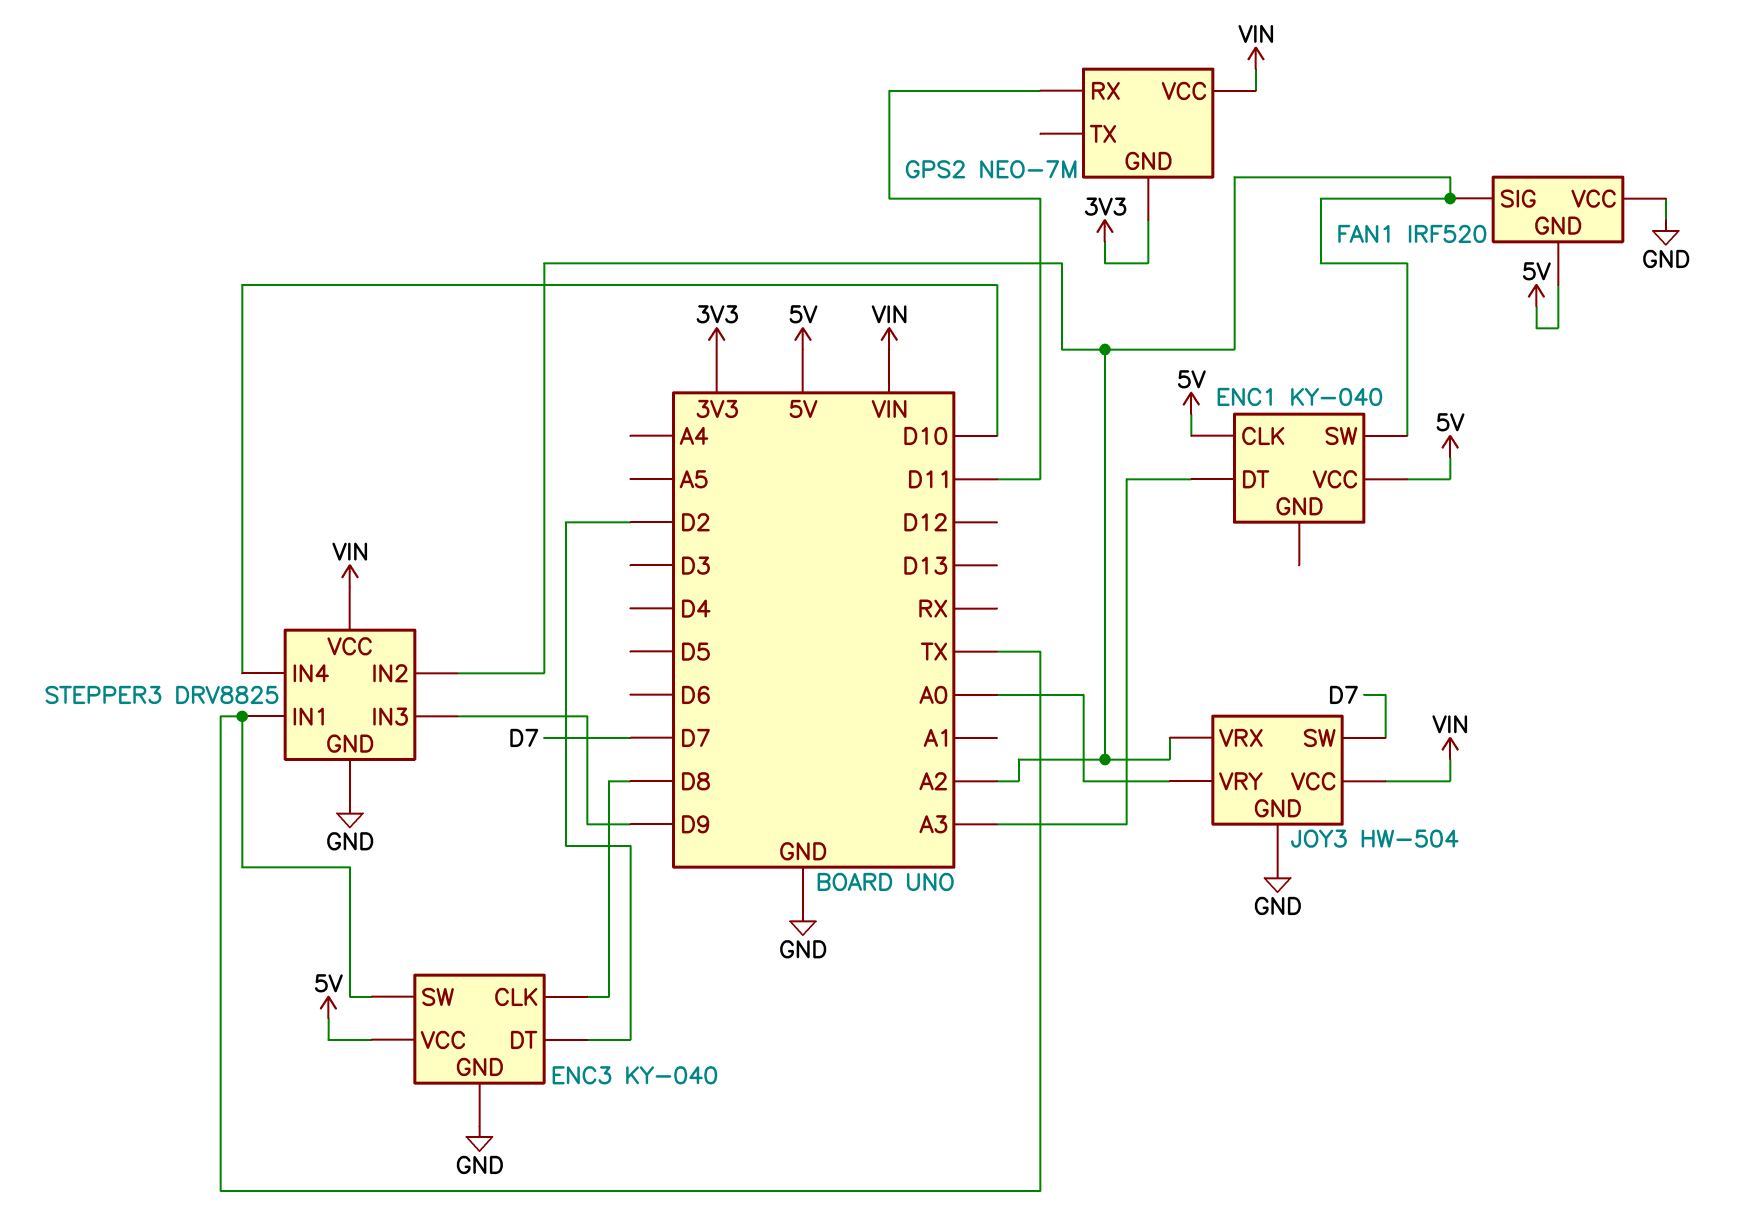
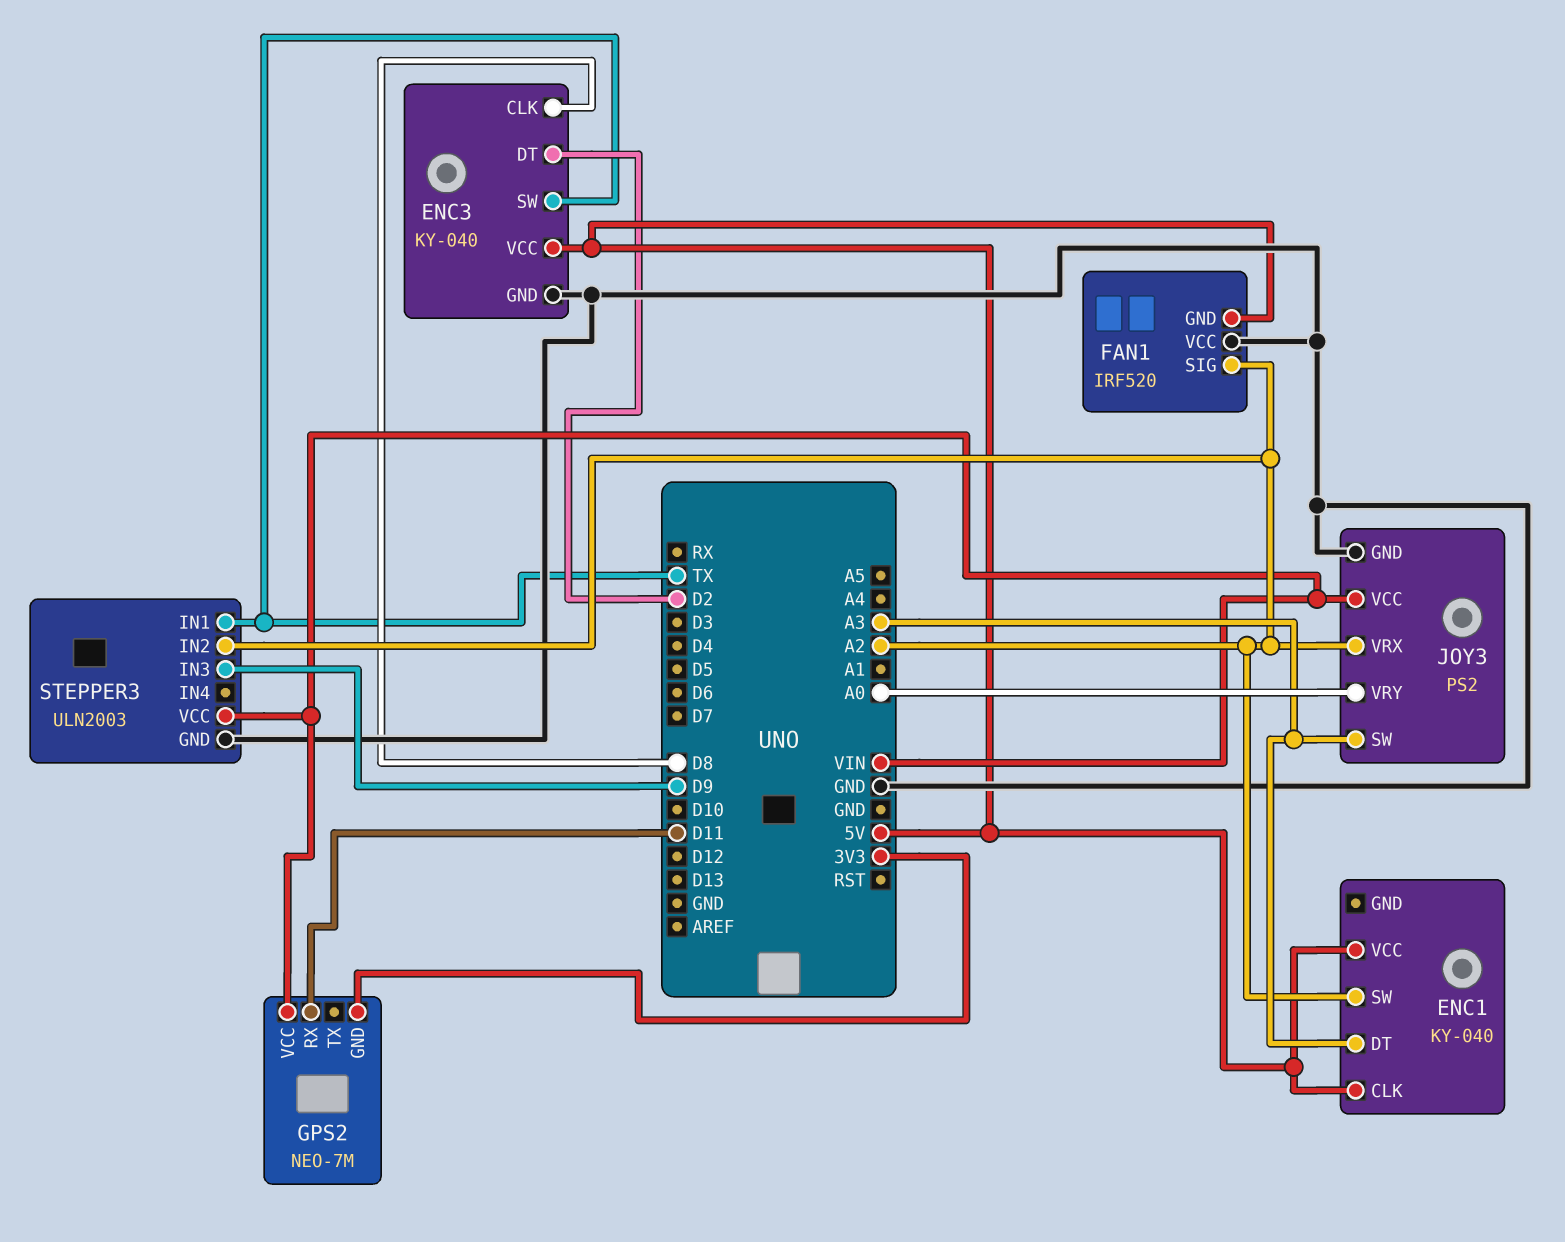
JOY3: HW-504 -> PS2
JOY3 pin SW: D7 -> A3
STEPPER3: DRV8825 -> ULN2003
STEPPER3 pin IN4: D10 -> none

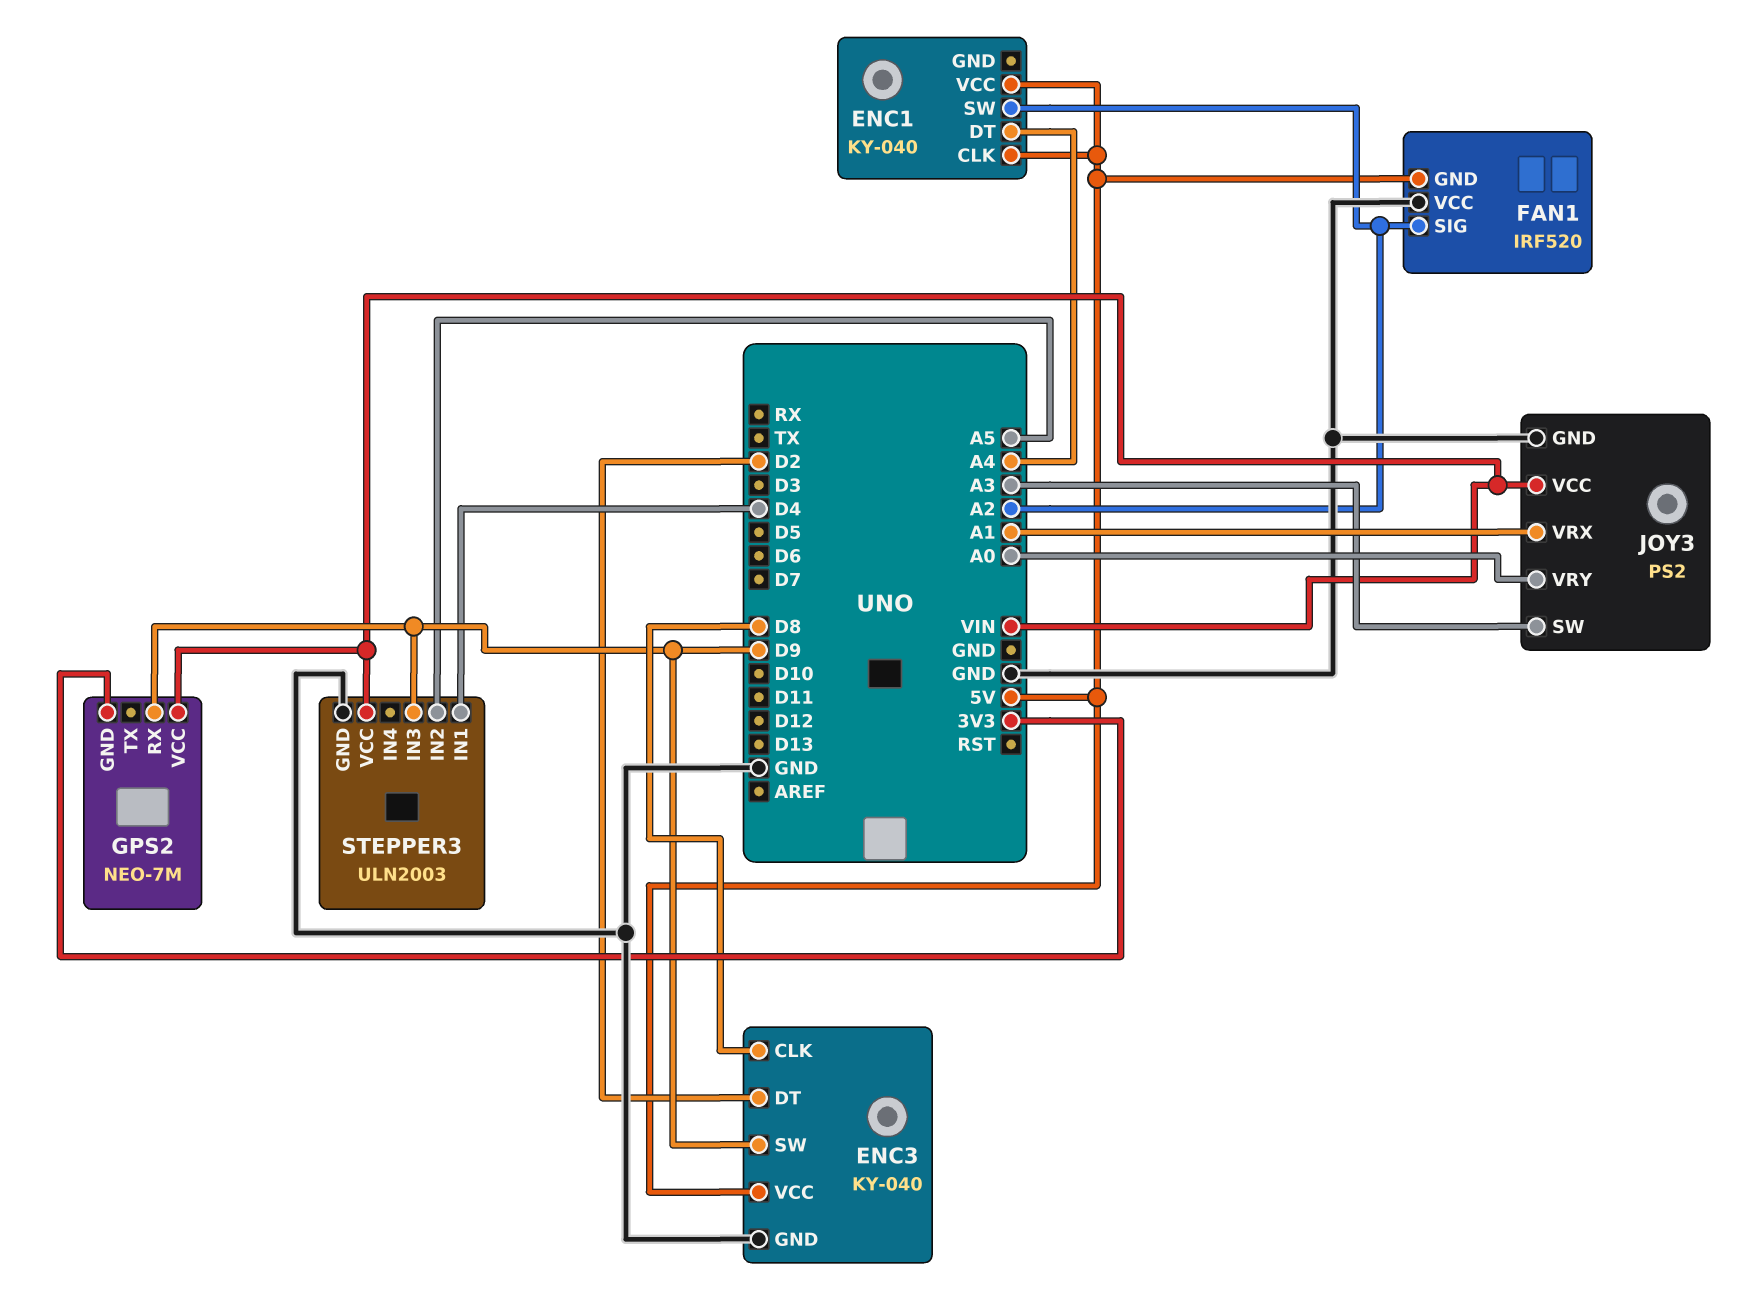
ENC1 pin DT: A3 -> A4
ENC3 pin SW: TX -> D9
GPS2 pin RX: D11 -> D9
JOY3 pin VRX: A2 -> A1
STEPPER3 pin IN1: TX -> D4
STEPPER3 pin IN2: A2 -> A5

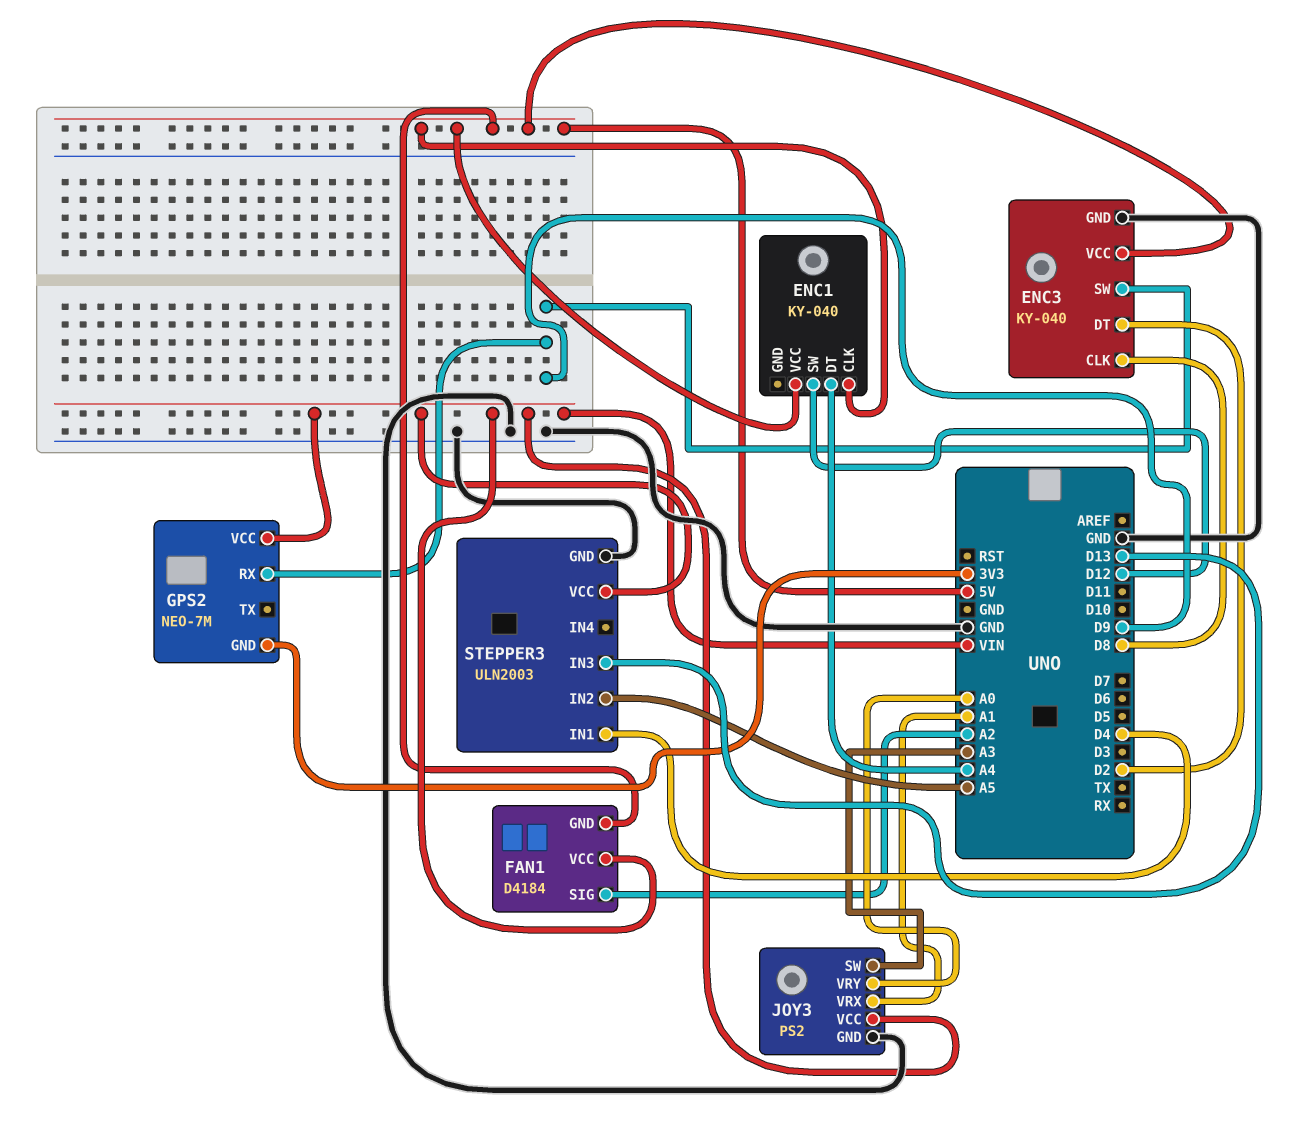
ENC1 pin SW: A2 -> D12
FAN1: IRF520 -> D4184
FAN1 pin VCC: GND -> VIN
STEPPER3 pin IN3: D9 -> D13

